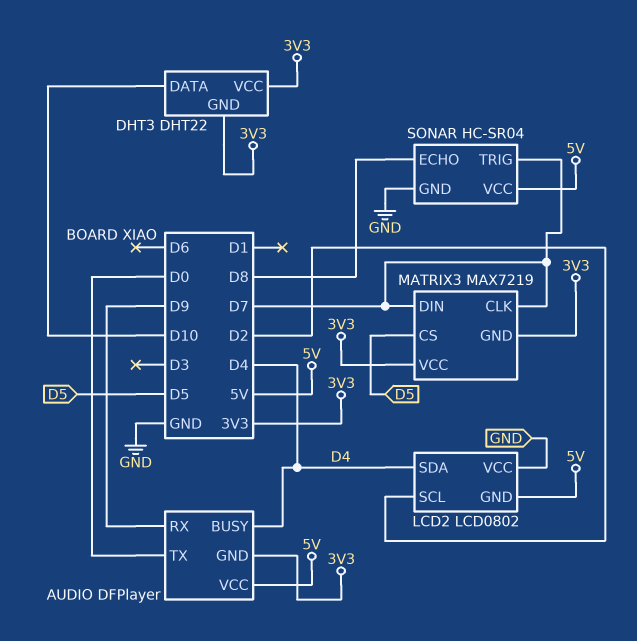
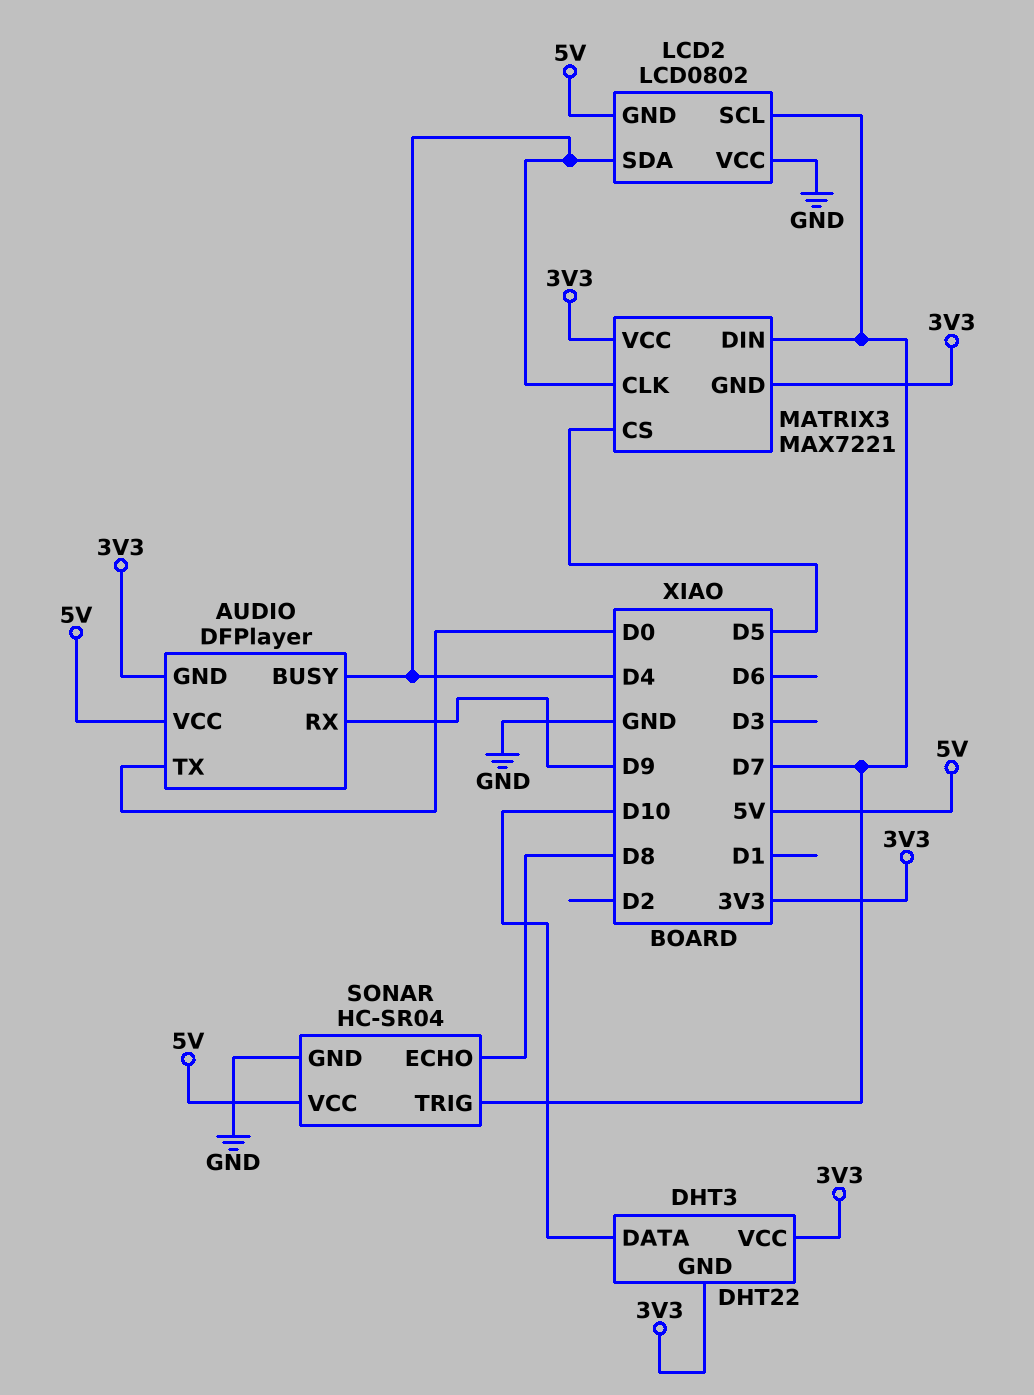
LCD2 pin SCL: D2 -> D7
MATRIX3: MAX7219 -> MAX7221
MATRIX3 pin CLK: D7 -> D4

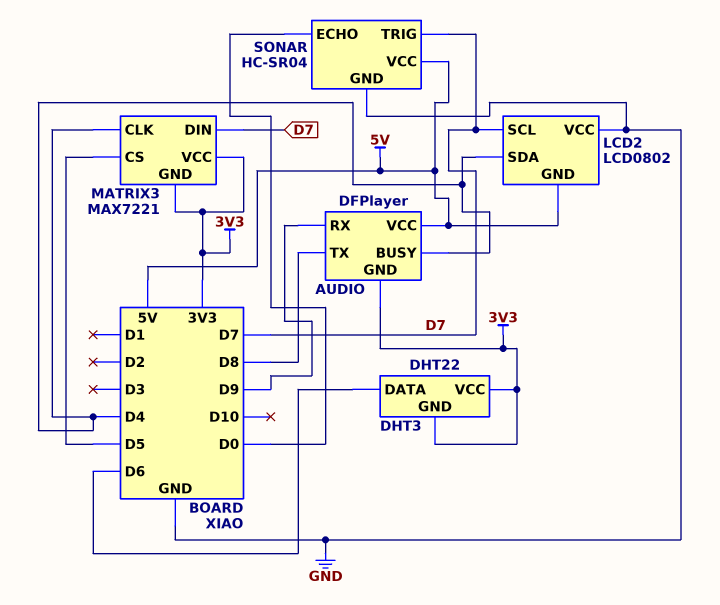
AUDIO pin TX: D0 -> D8
DHT3 pin DATA: D10 -> D6
SONAR pin ECHO: D8 -> D0

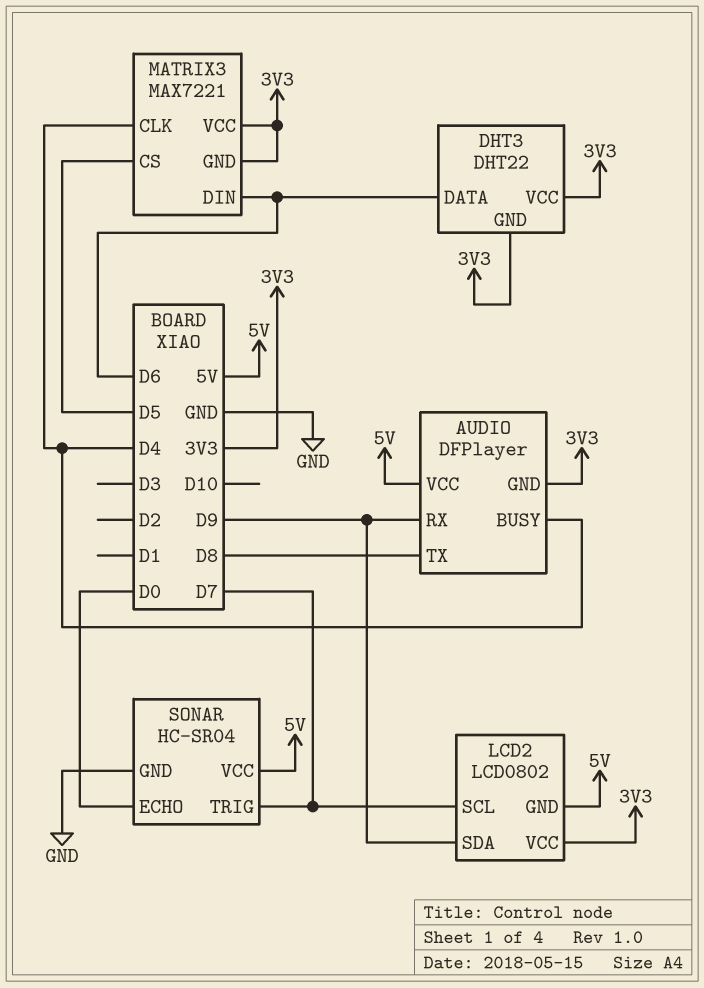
LCD2 pin SDA: D4 -> D9
LCD2 pin VCC: GND -> 3V3
MATRIX3 pin DIN: D7 -> D6

